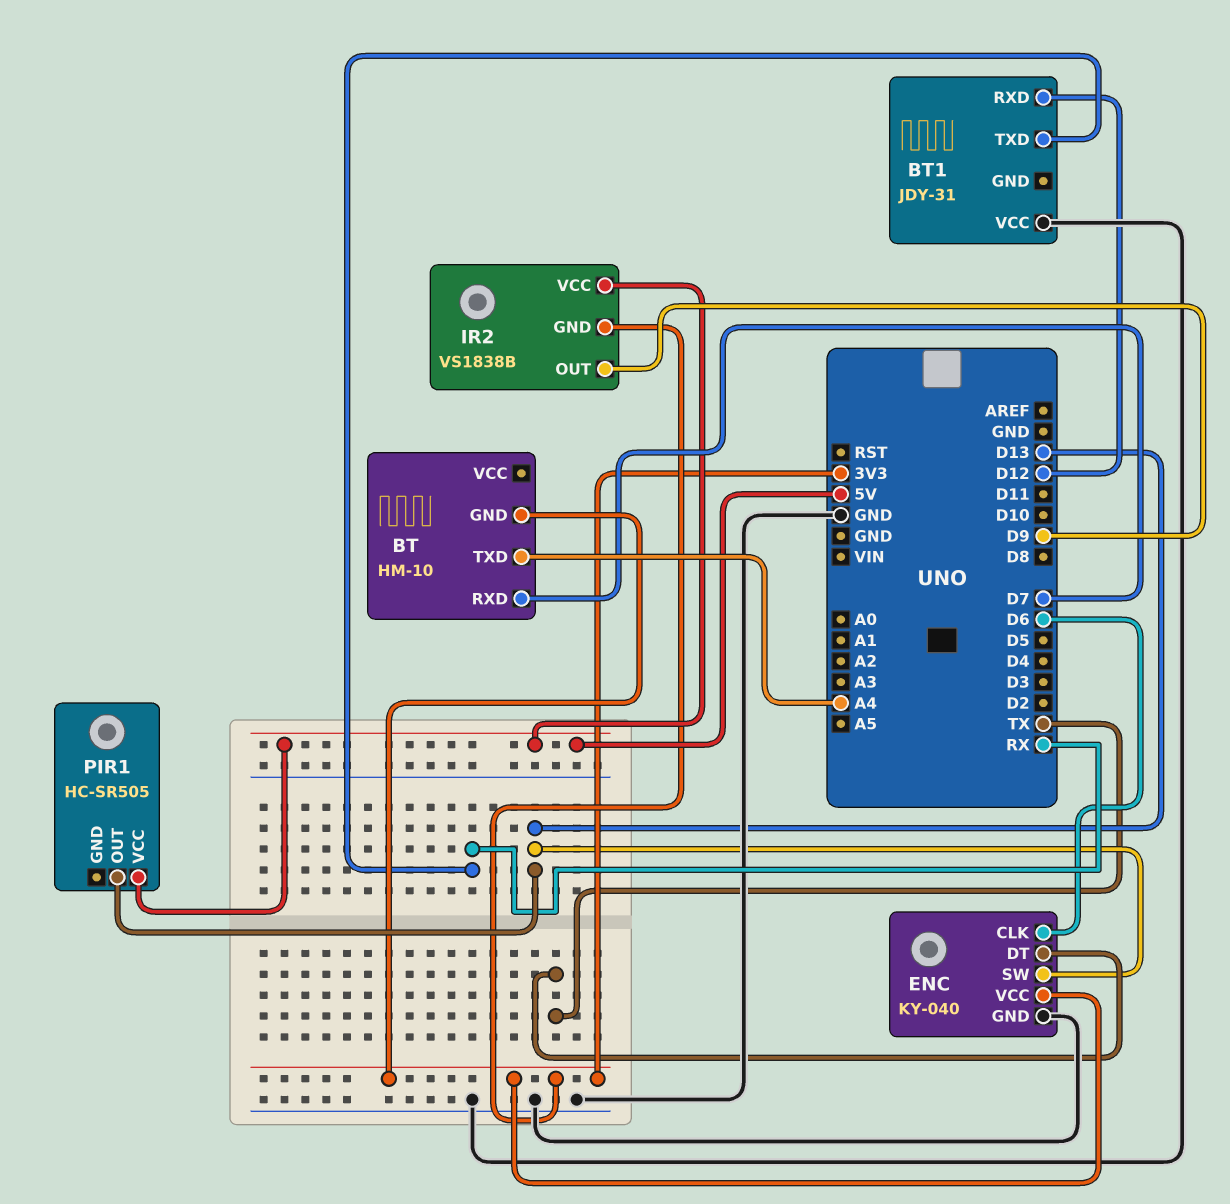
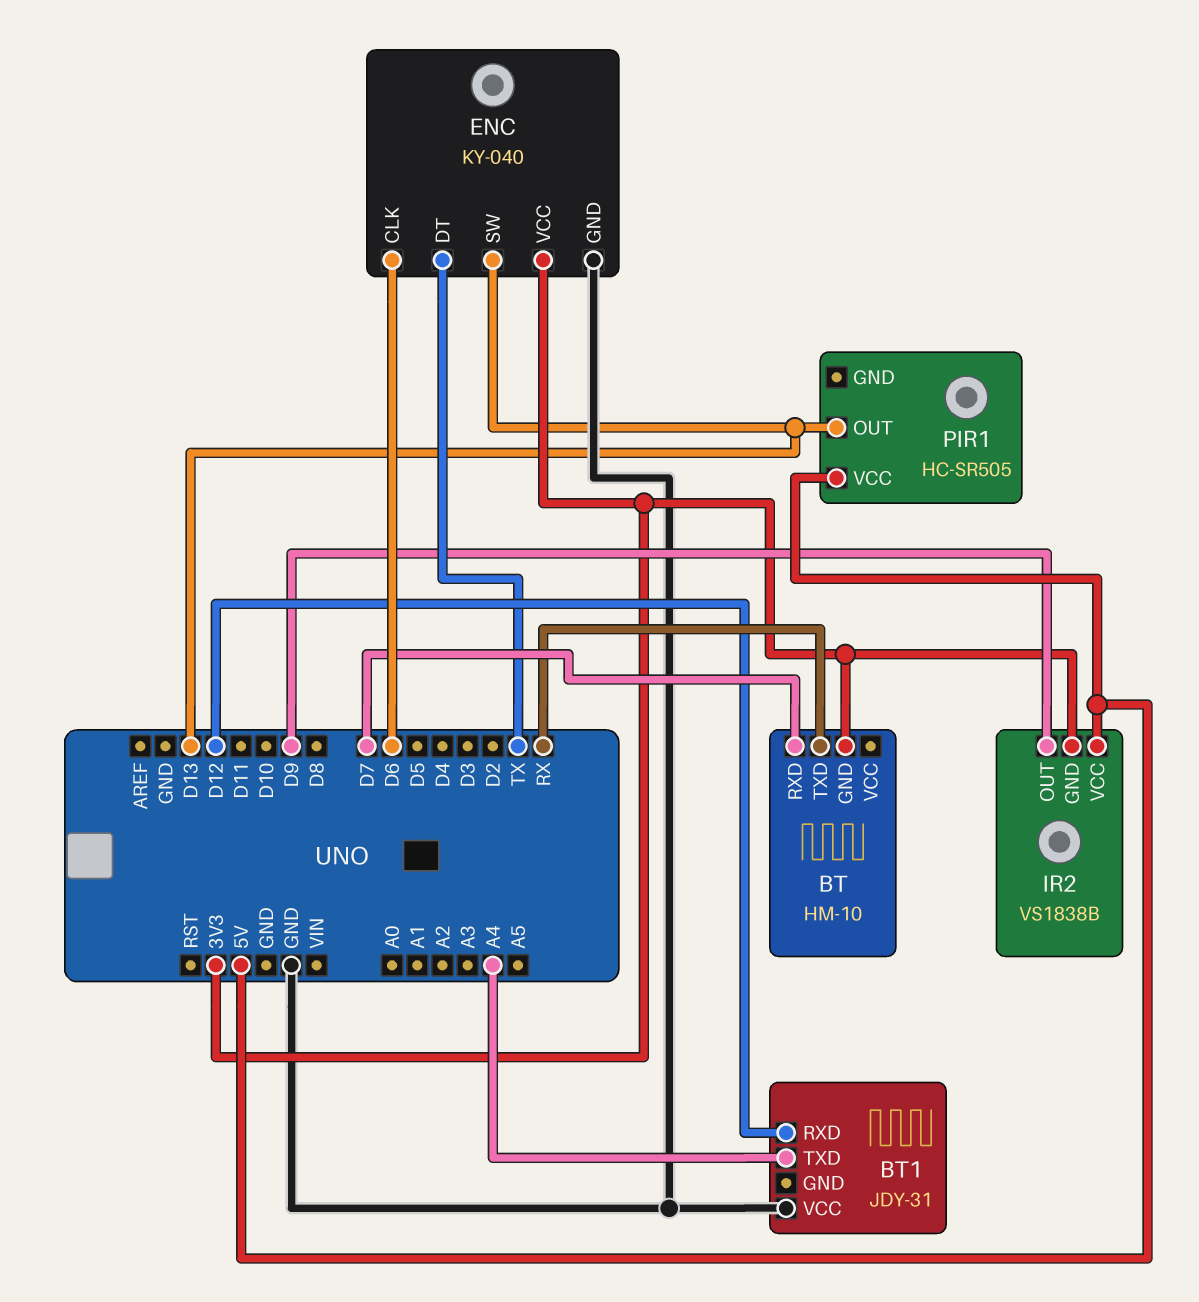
BT pin TXD: A4 -> RX
BT1 pin TXD: RX -> A4

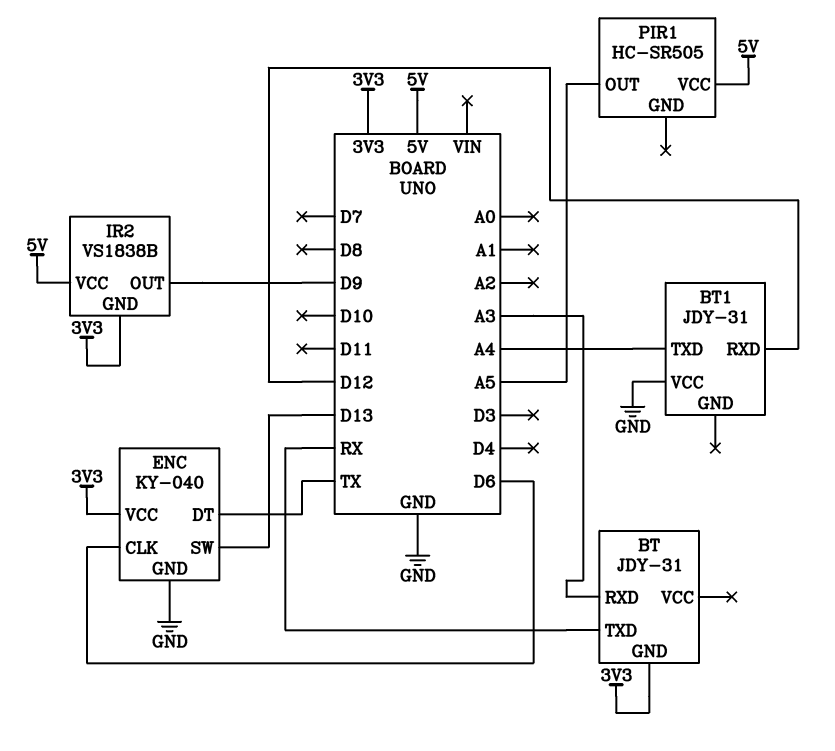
BT: HM-10 -> JDY-31
BT pin RXD: D7 -> A3
PIR1 pin OUT: D13 -> A5

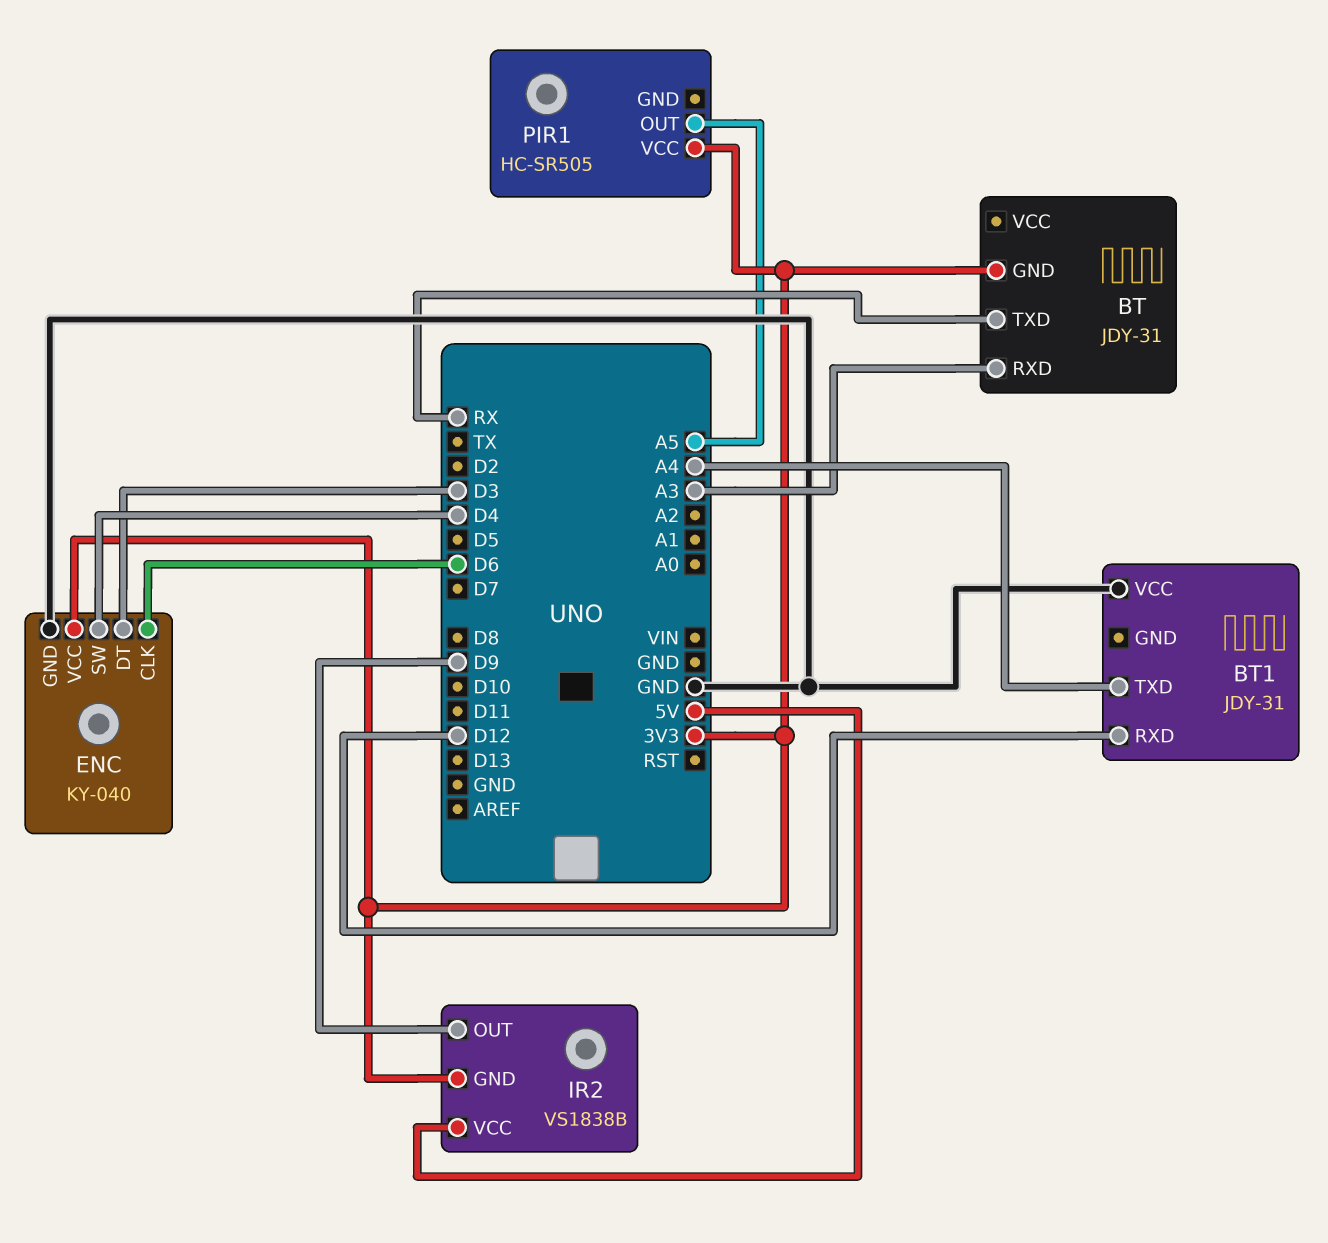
ENC pin DT: TX -> D3
ENC pin SW: D13 -> D4
PIR1 pin VCC: 5V -> 3V3

